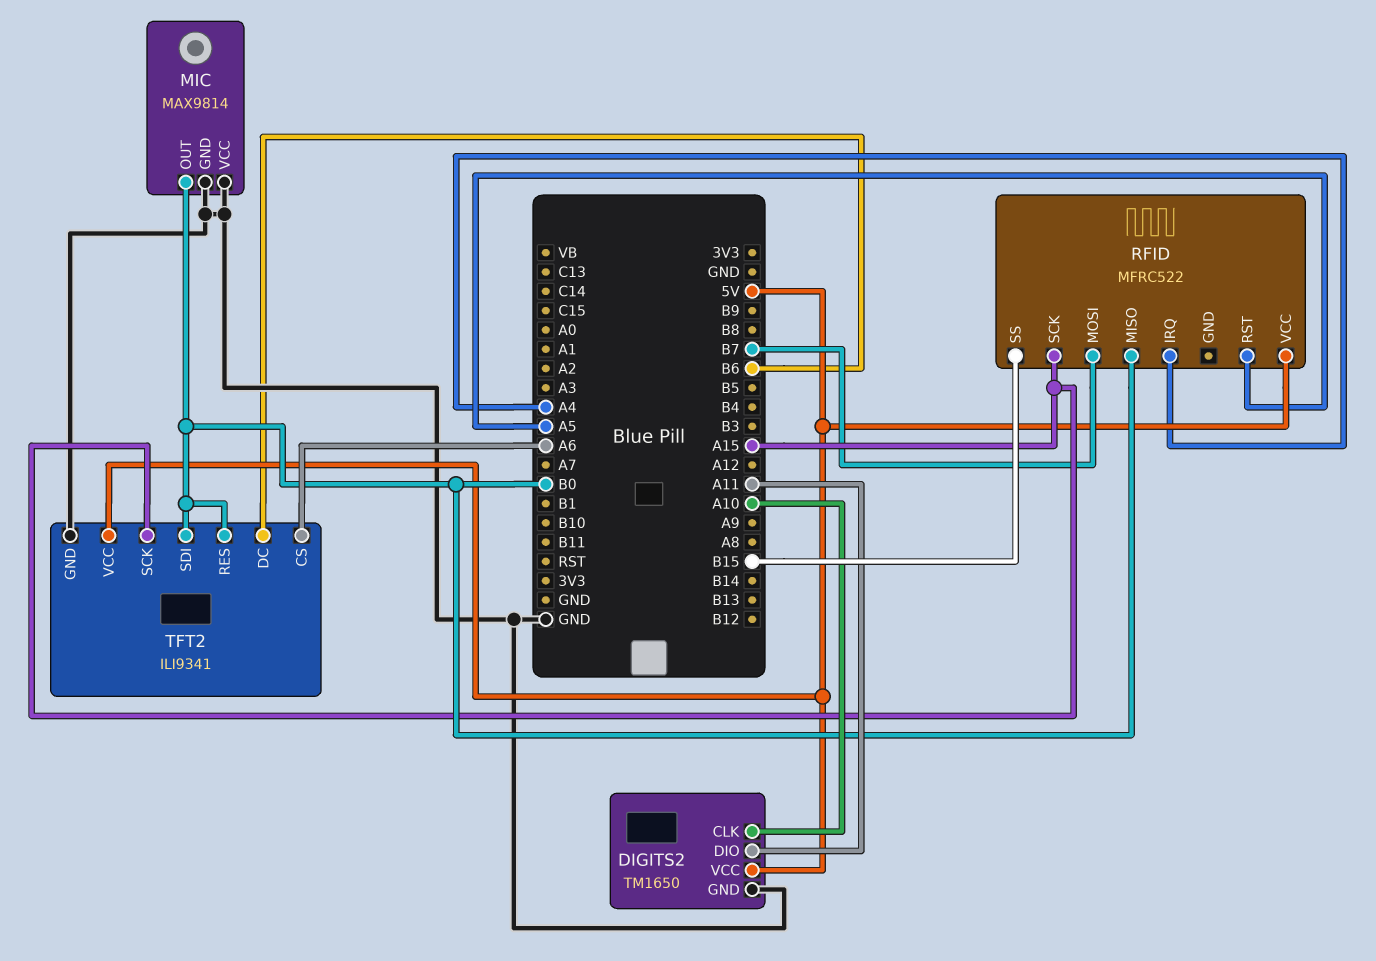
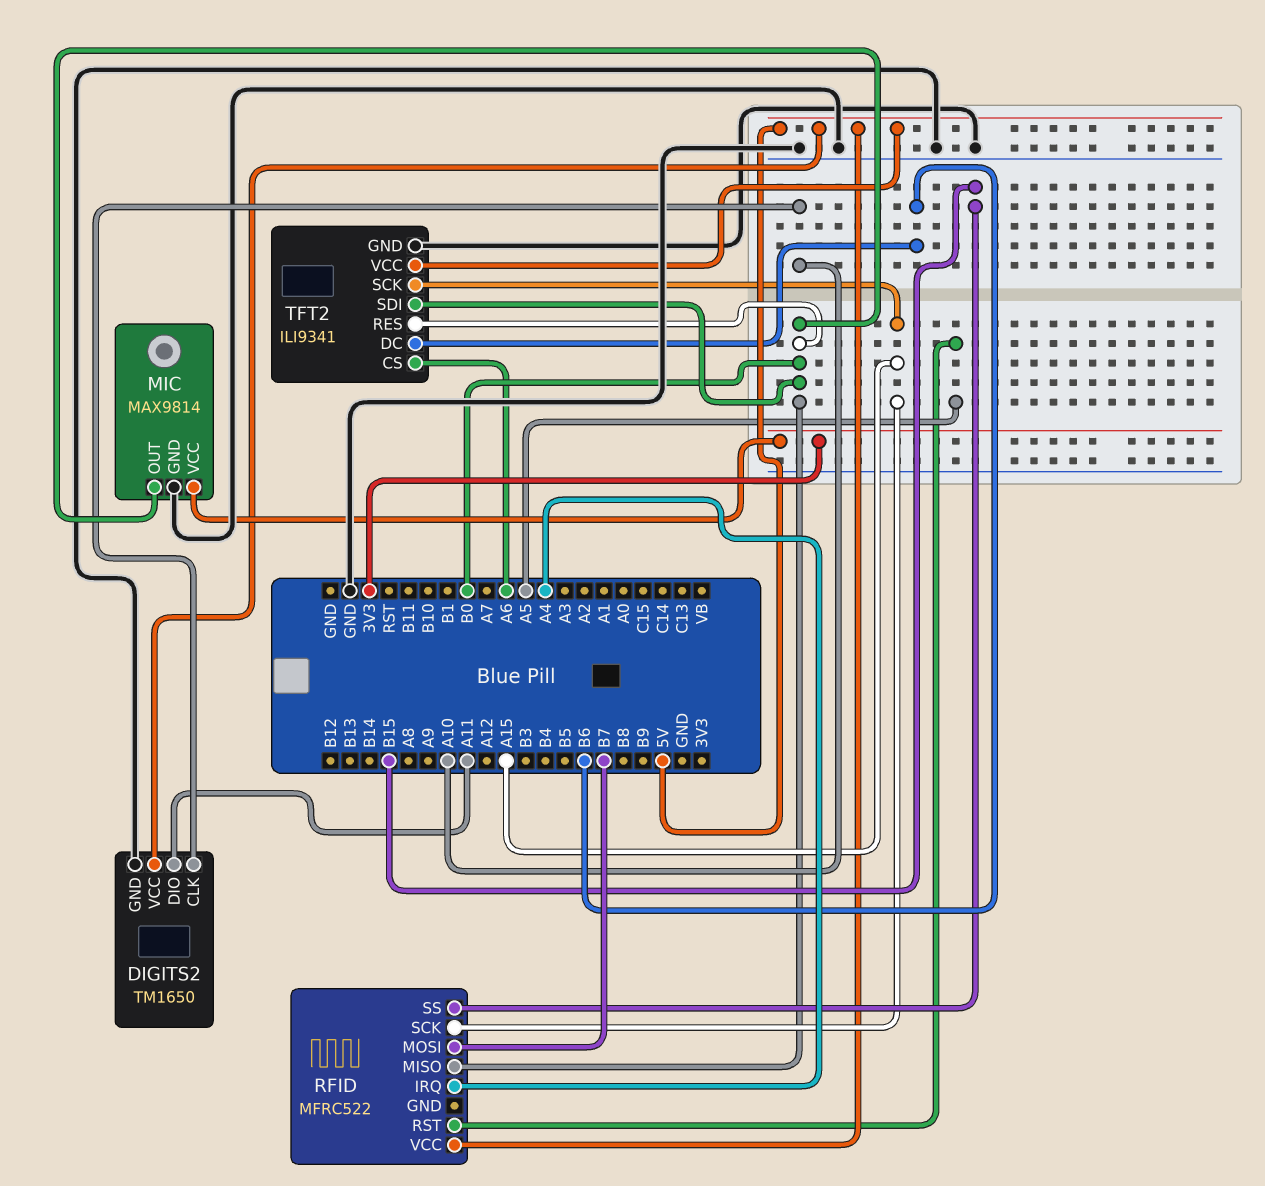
MIC pin VCC: GND -> 3V3

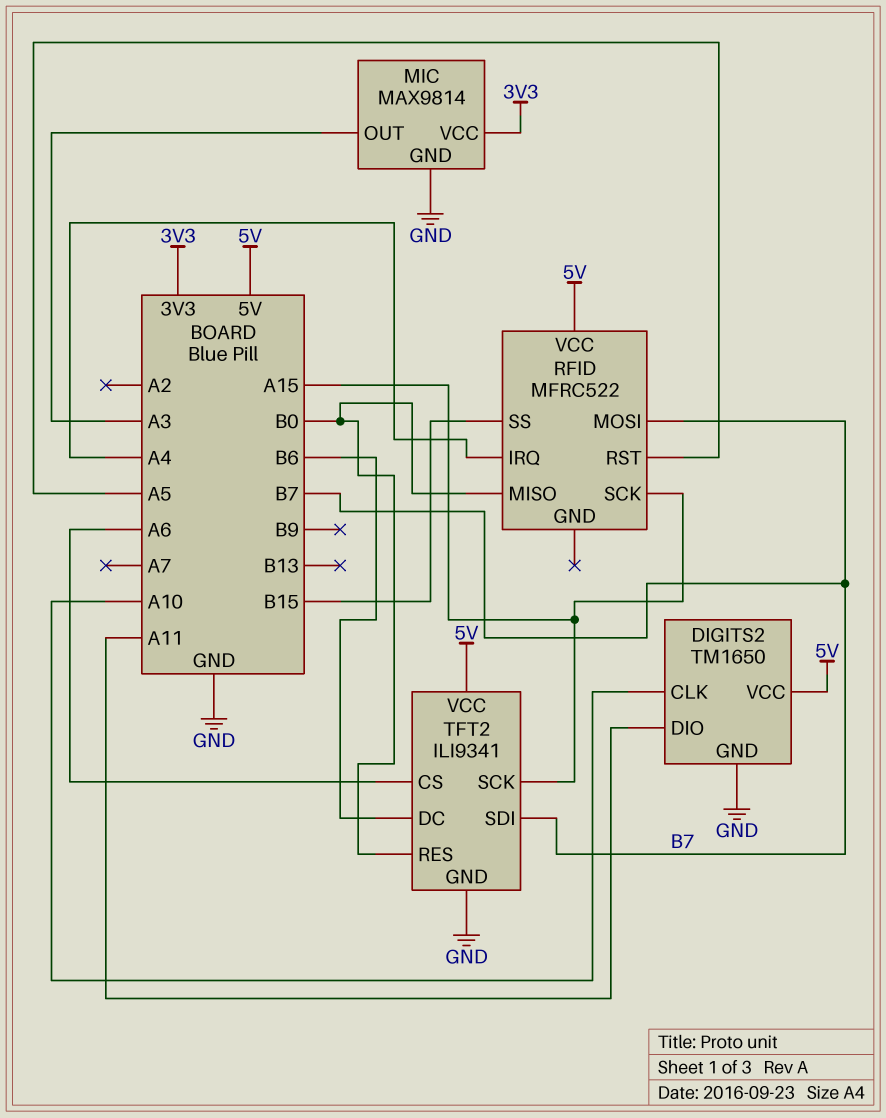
MIC pin OUT: B0 -> A3
TFT2 pin SDI: B0 -> B7

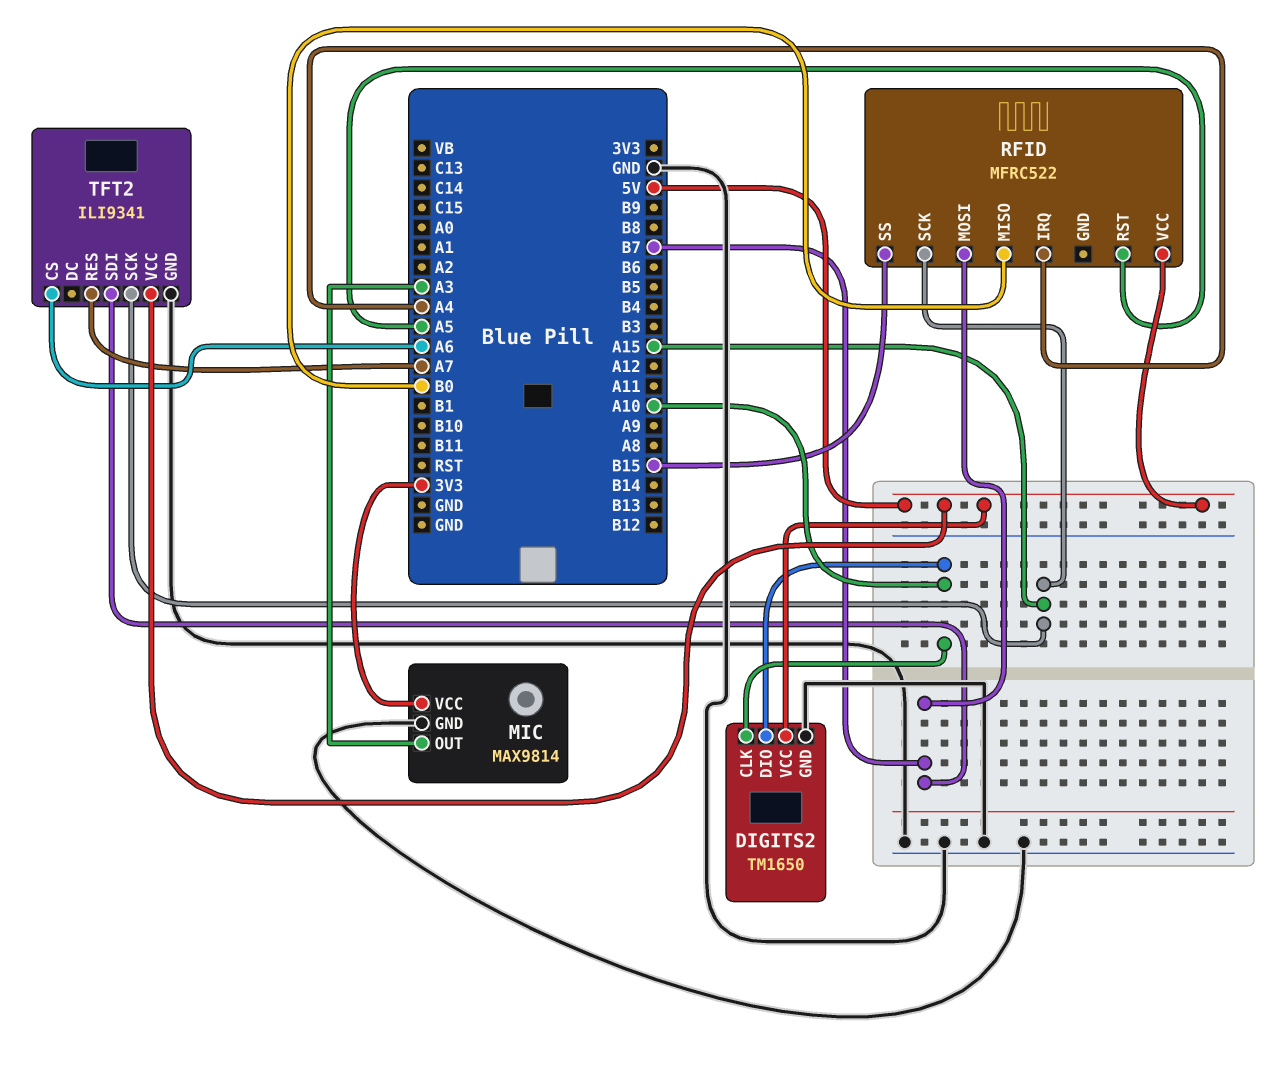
DIGITS2 pin DIO: A11 -> A10
TFT2 pin DC: B6 -> none
TFT2 pin RES: B0 -> A7

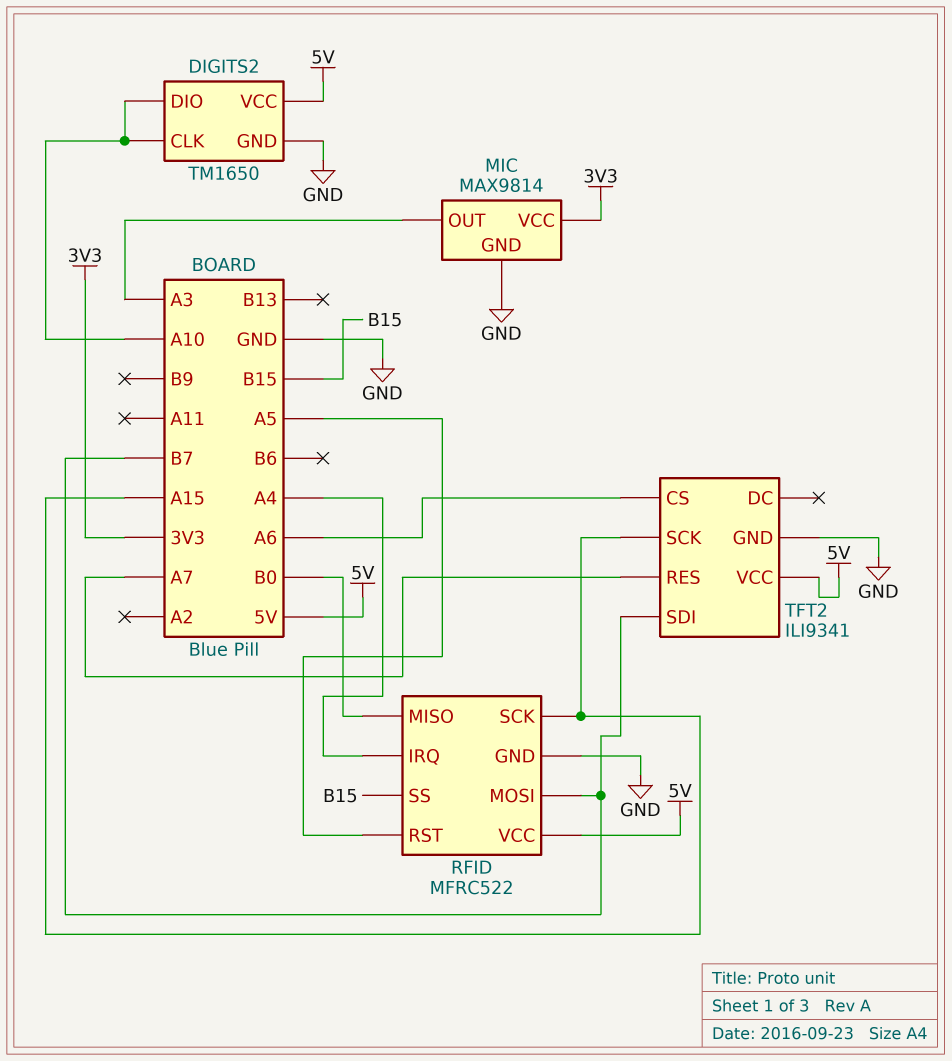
RFID pin GND: none -> GND

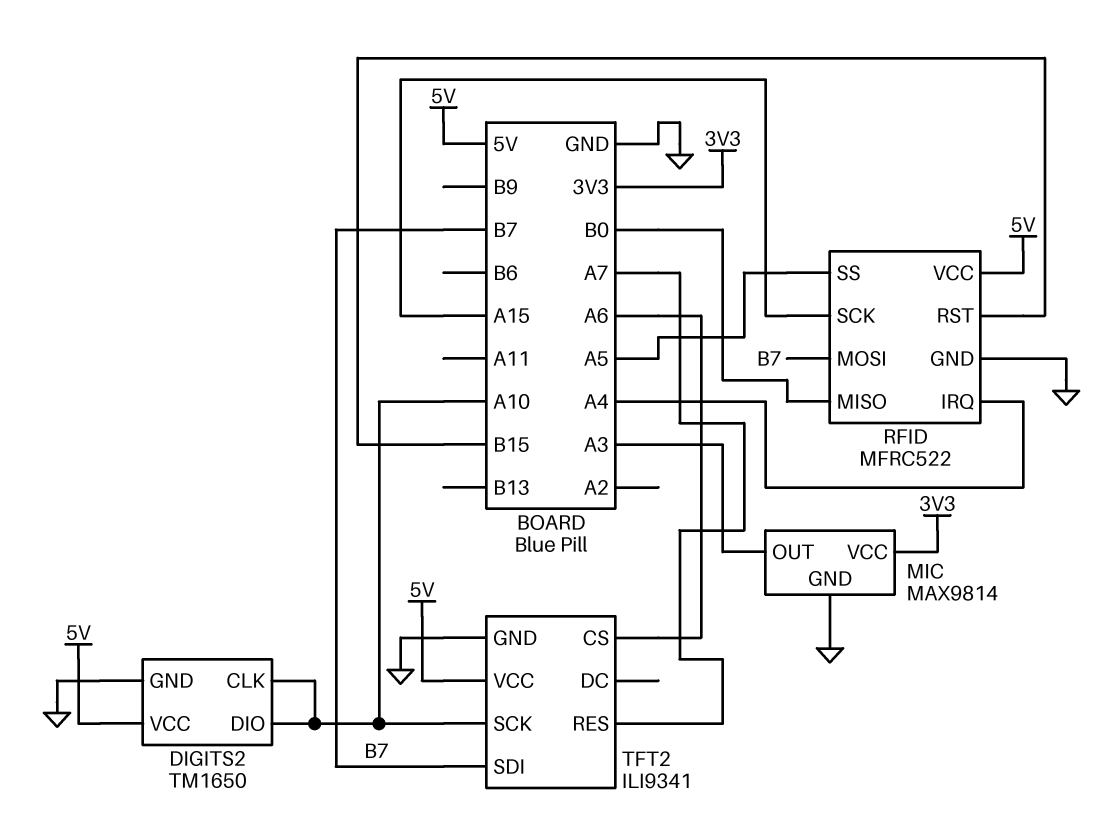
RFID pin RST: A5 -> B15
RFID pin SS: B15 -> A5
TFT2 pin SCK: A15 -> A10

